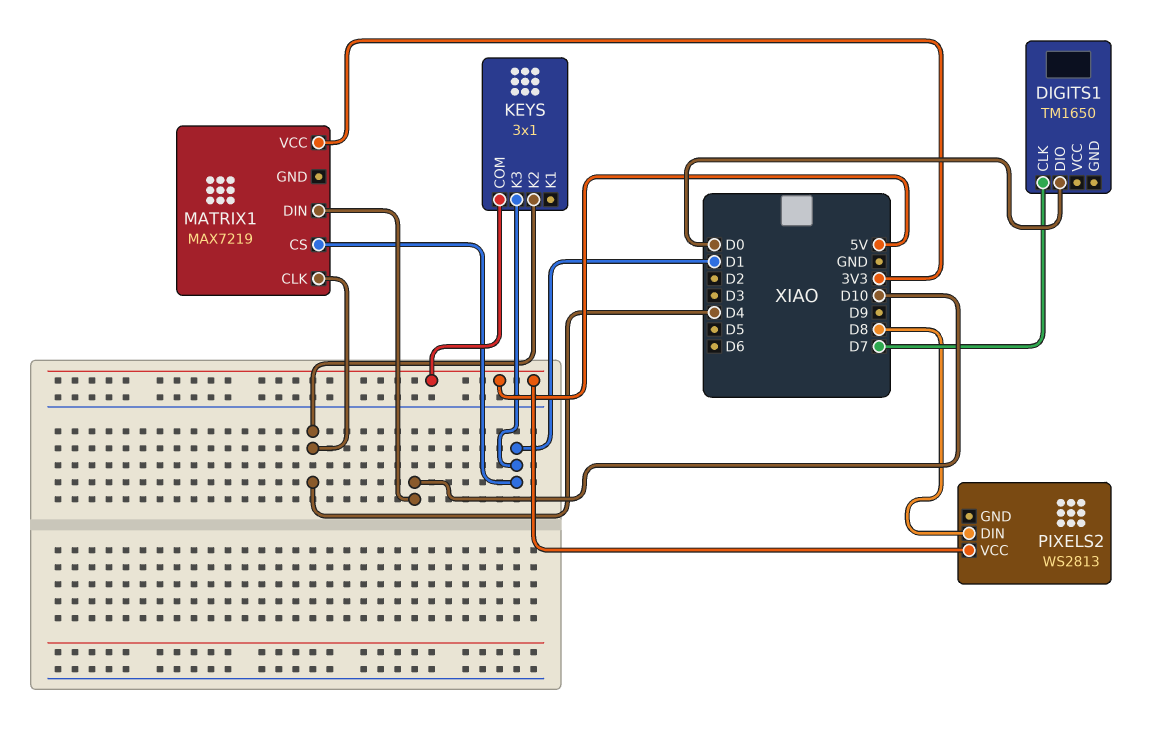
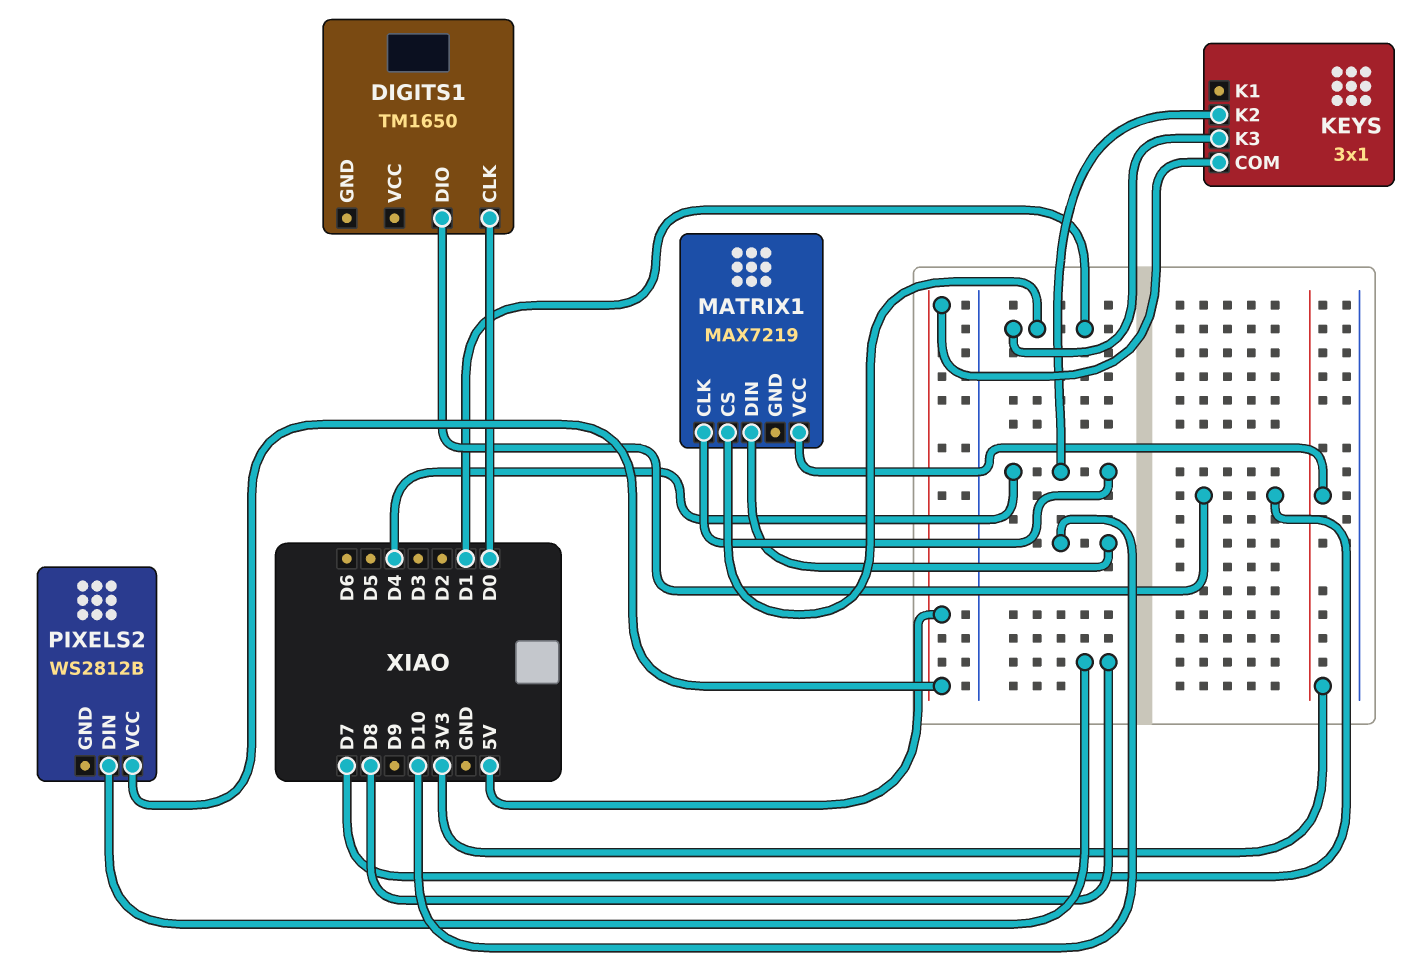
DIGITS1 pin CLK: D7 -> D0
DIGITS1 pin DIO: D0 -> D7
PIXELS2: WS2813 -> WS2812B

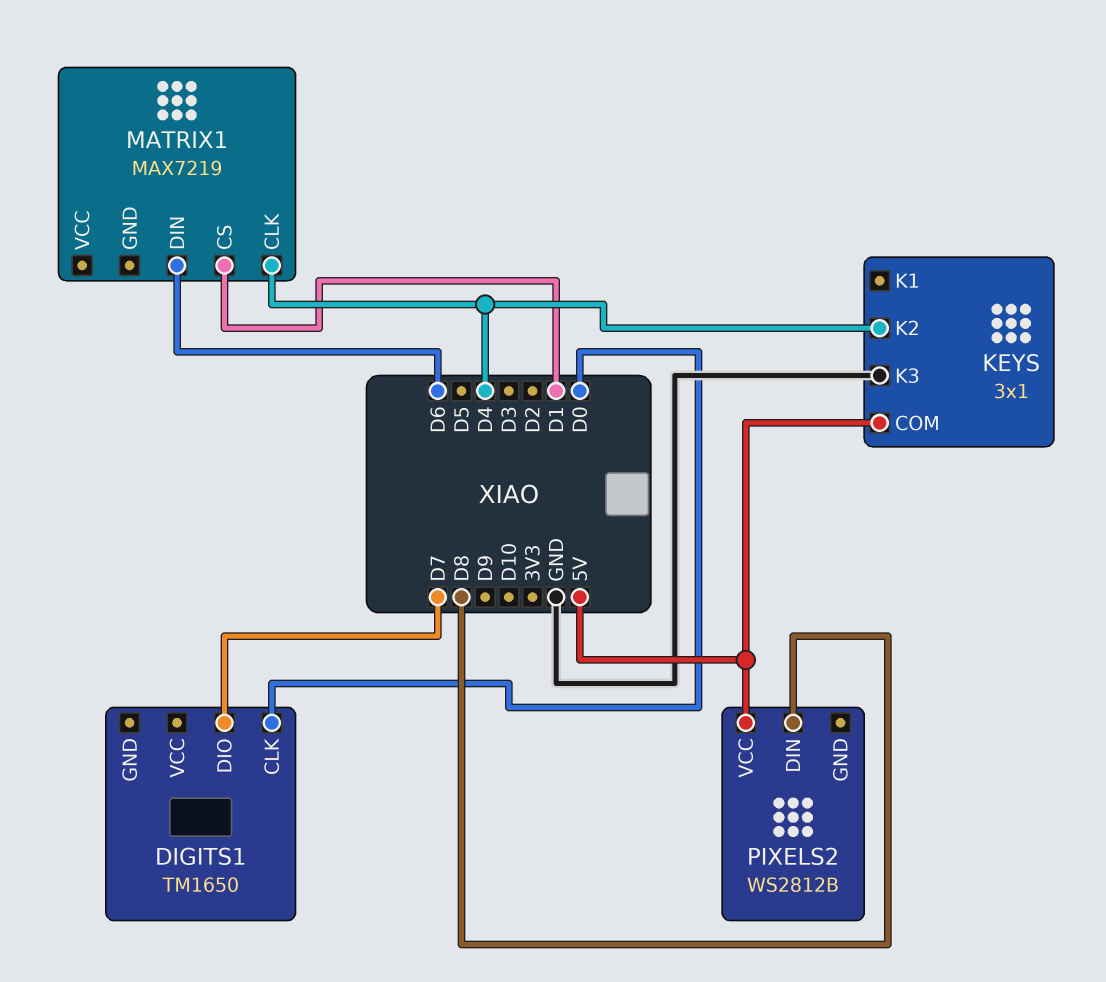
KEYS pin K3: D1 -> GND
MATRIX1 pin DIN: D10 -> D6
MATRIX1 pin VCC: 3V3 -> none

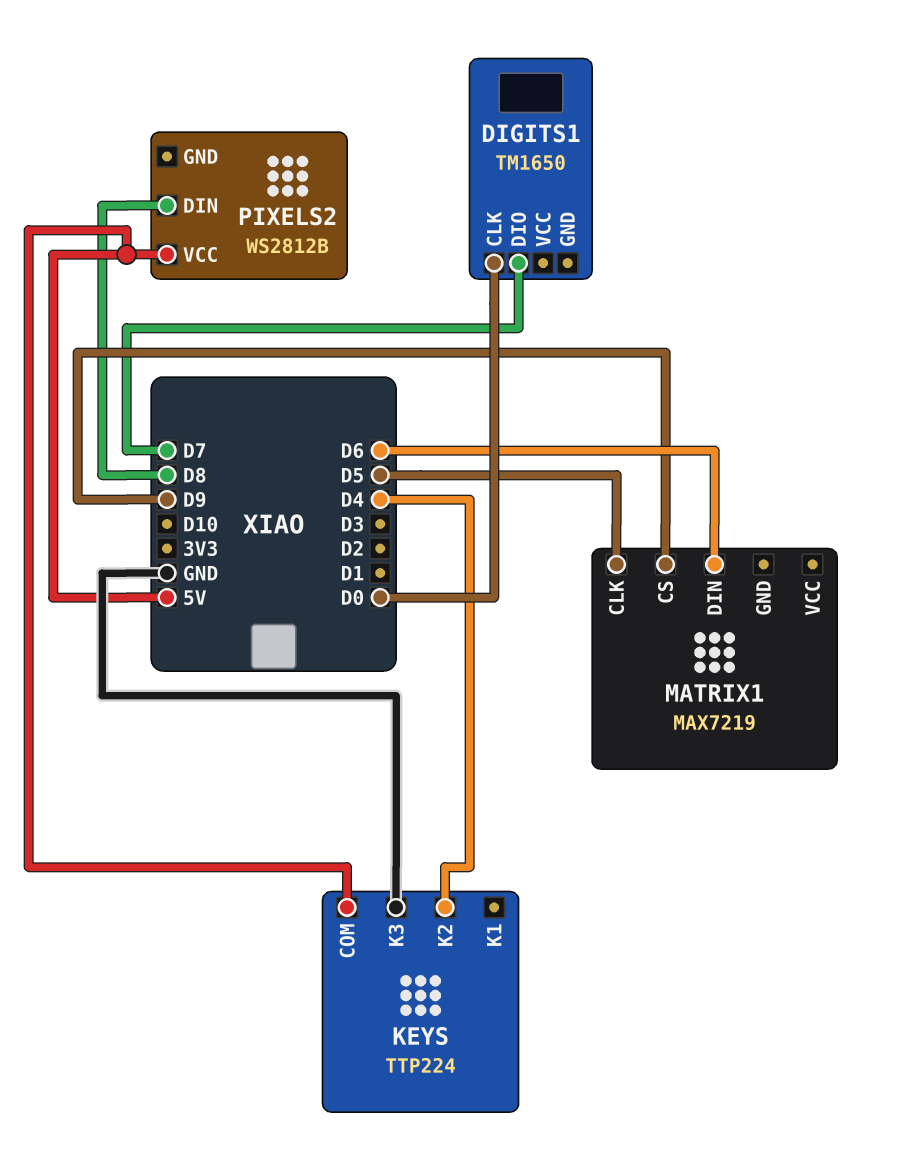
KEYS: 3x1 -> TTP224
MATRIX1 pin CLK: D4 -> D5
MATRIX1 pin CS: D1 -> D9

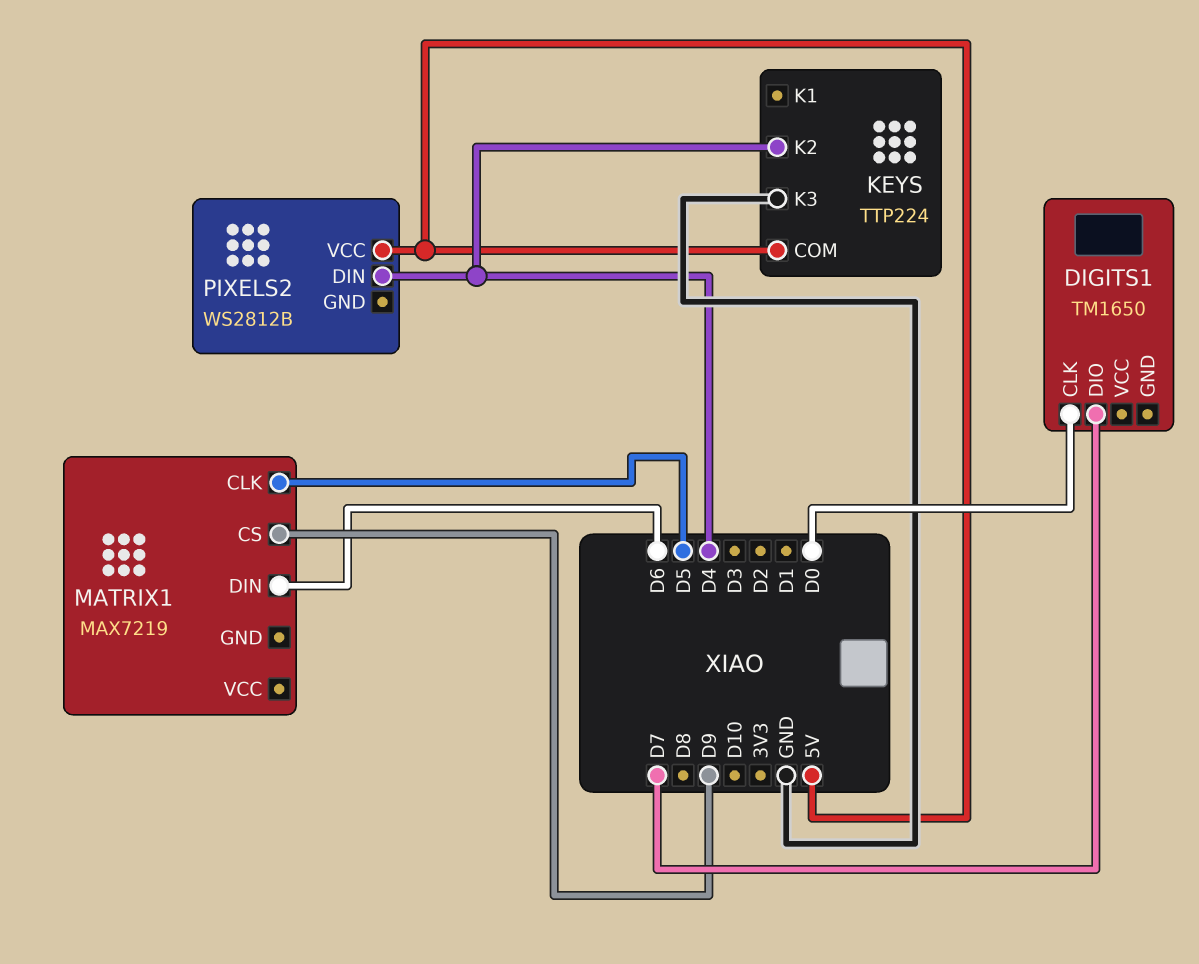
PIXELS2 pin DIN: D8 -> D4

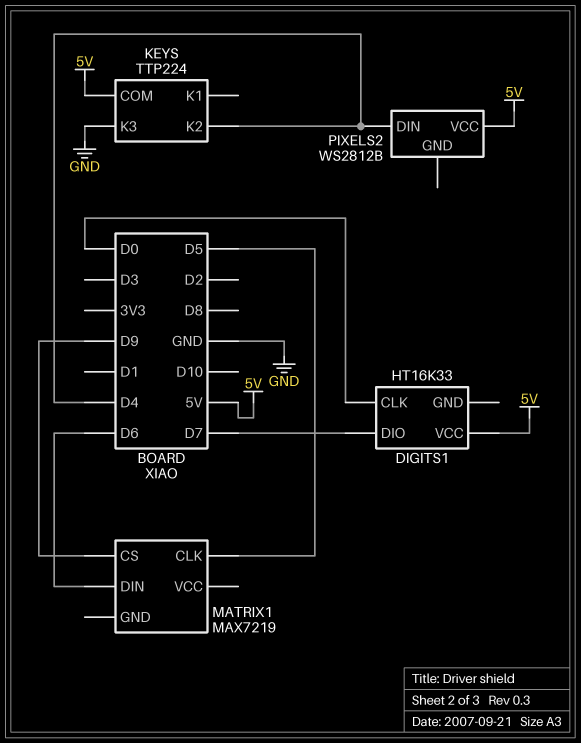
DIGITS1: TM1650 -> HT16K33
DIGITS1 pin VCC: none -> 5V

